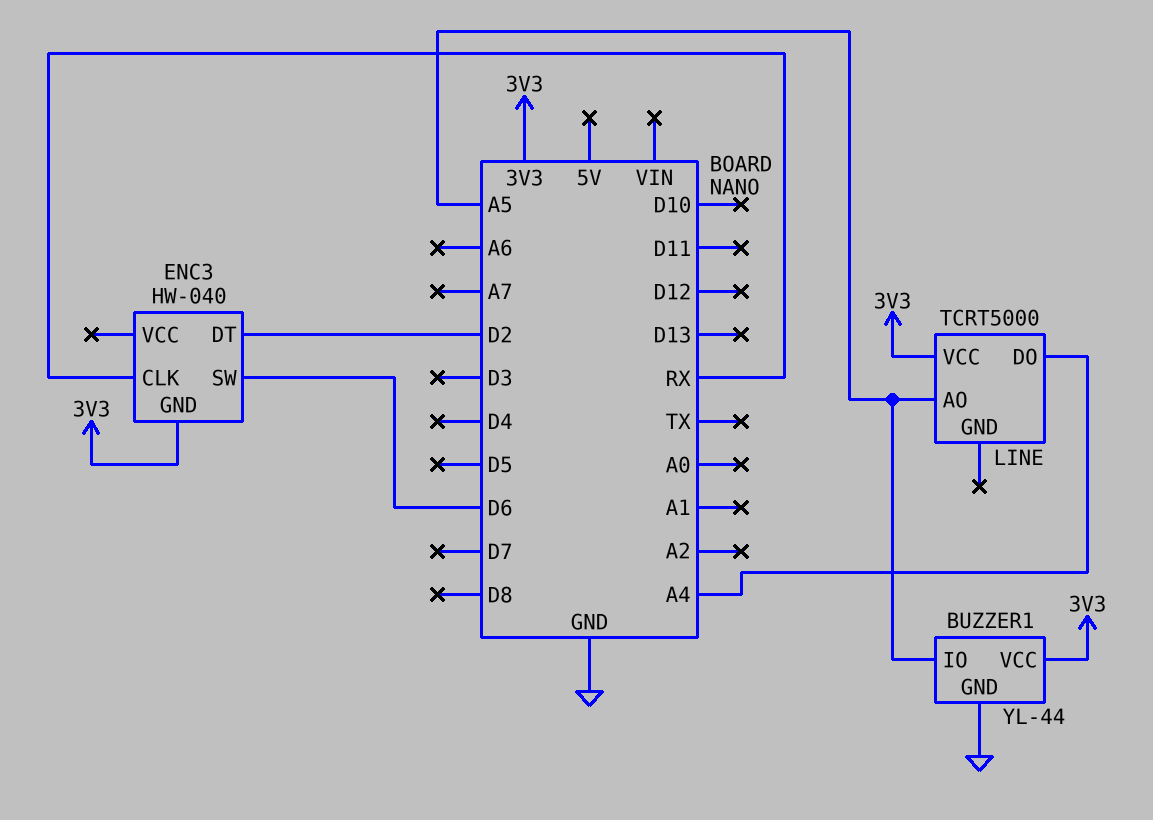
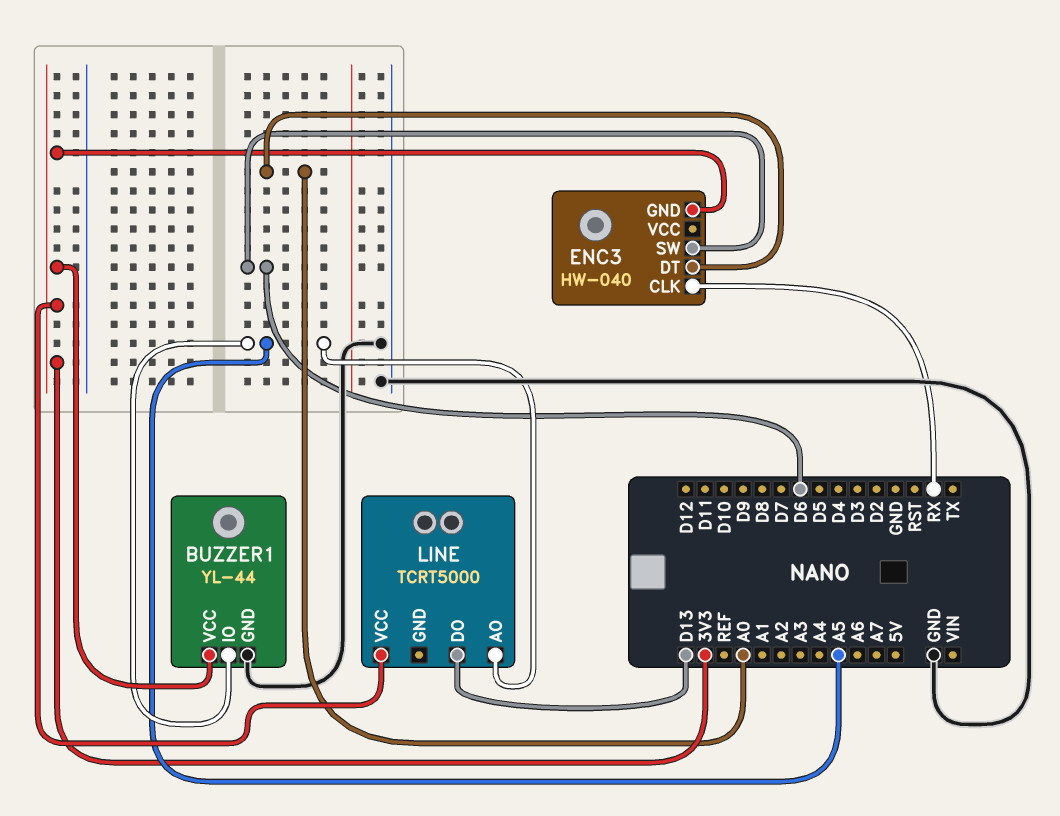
ENC3 pin DT: D2 -> A0
LINE pin DO: A4 -> D13

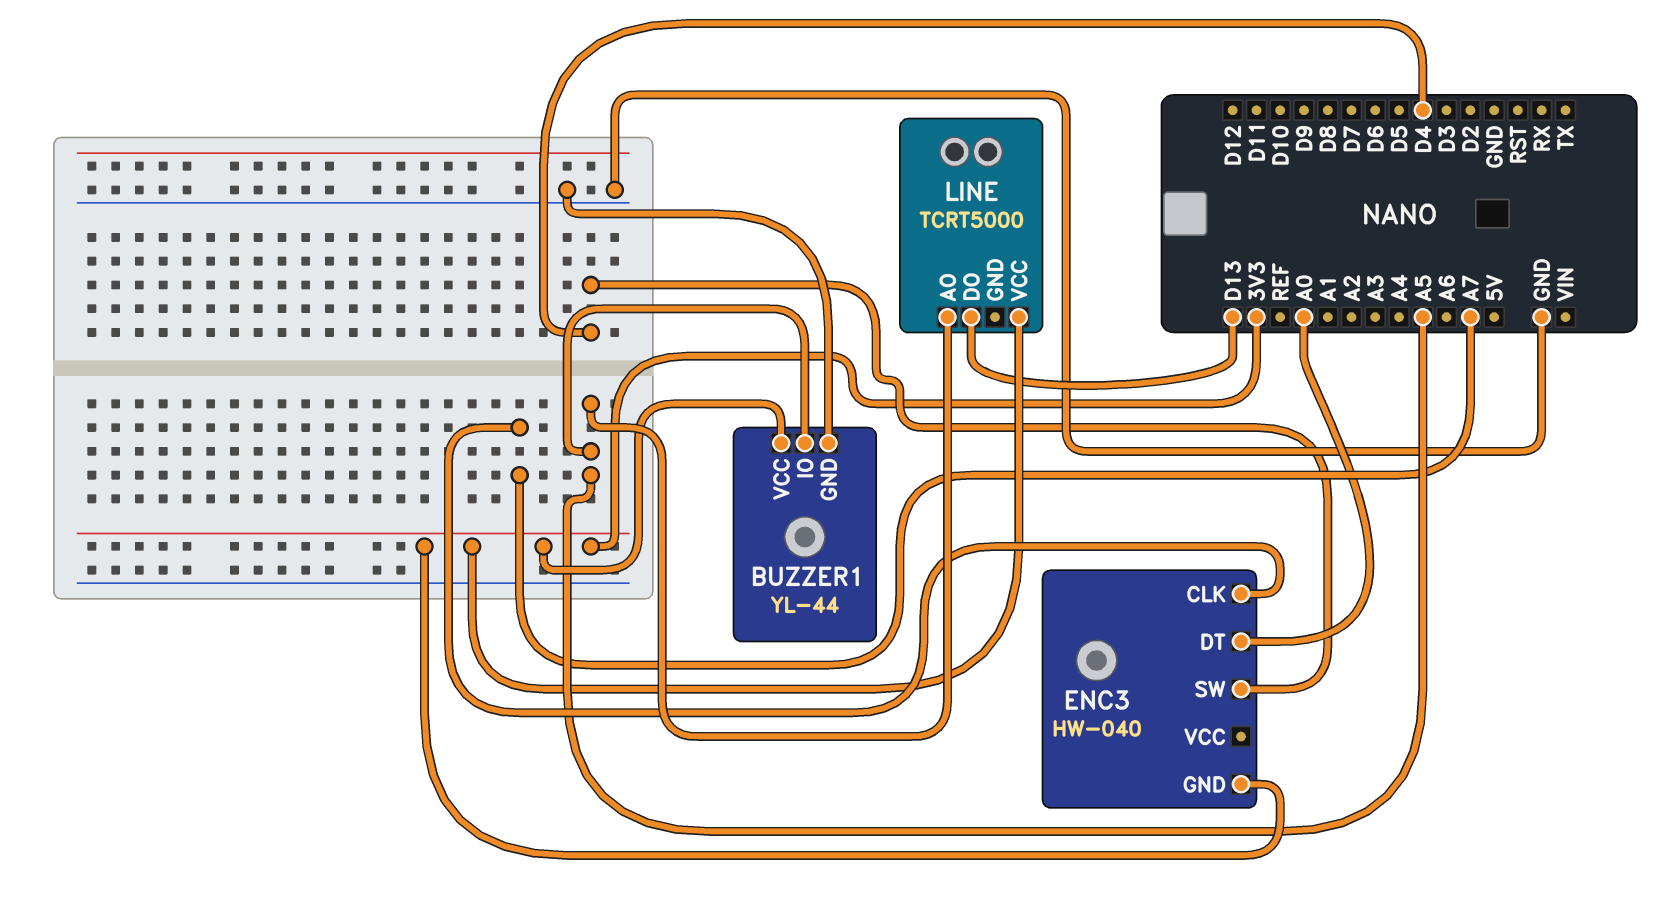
ENC3 pin CLK: RX -> A7
ENC3 pin SW: D6 -> D4

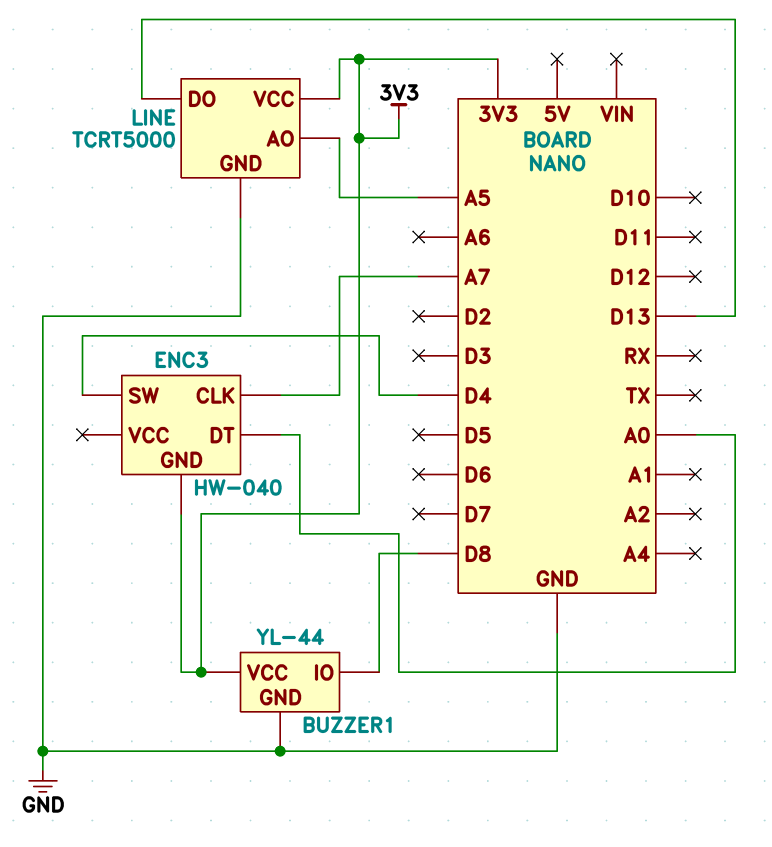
BUZZER1 pin IO: A5 -> D8
LINE pin GND: none -> GND

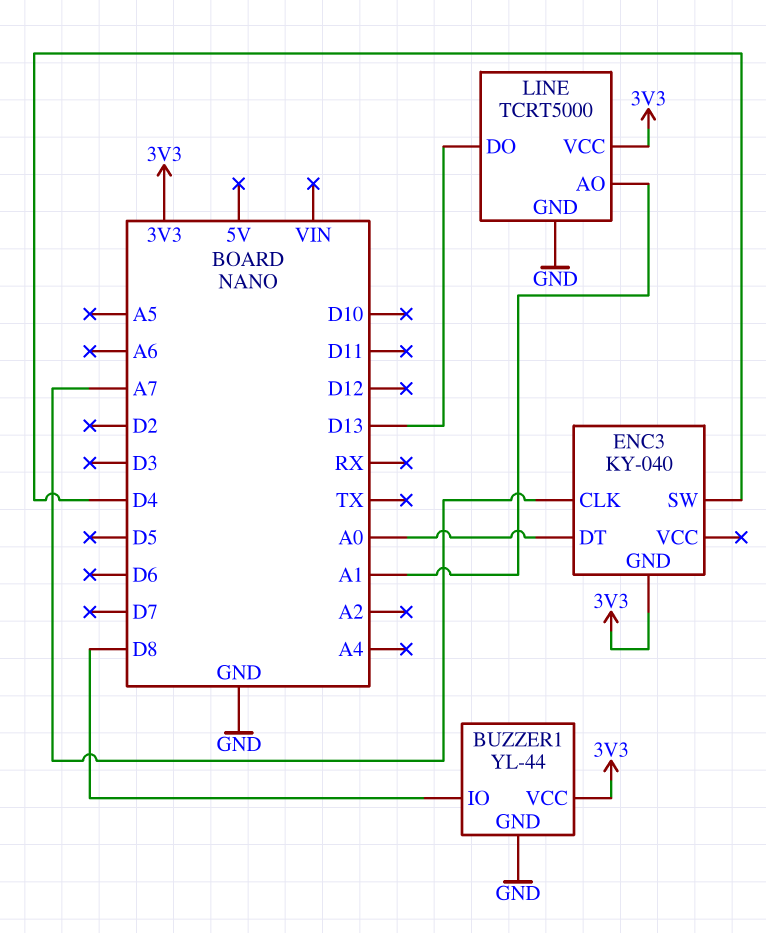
ENC3: HW-040 -> KY-040
LINE pin AO: A5 -> A1

